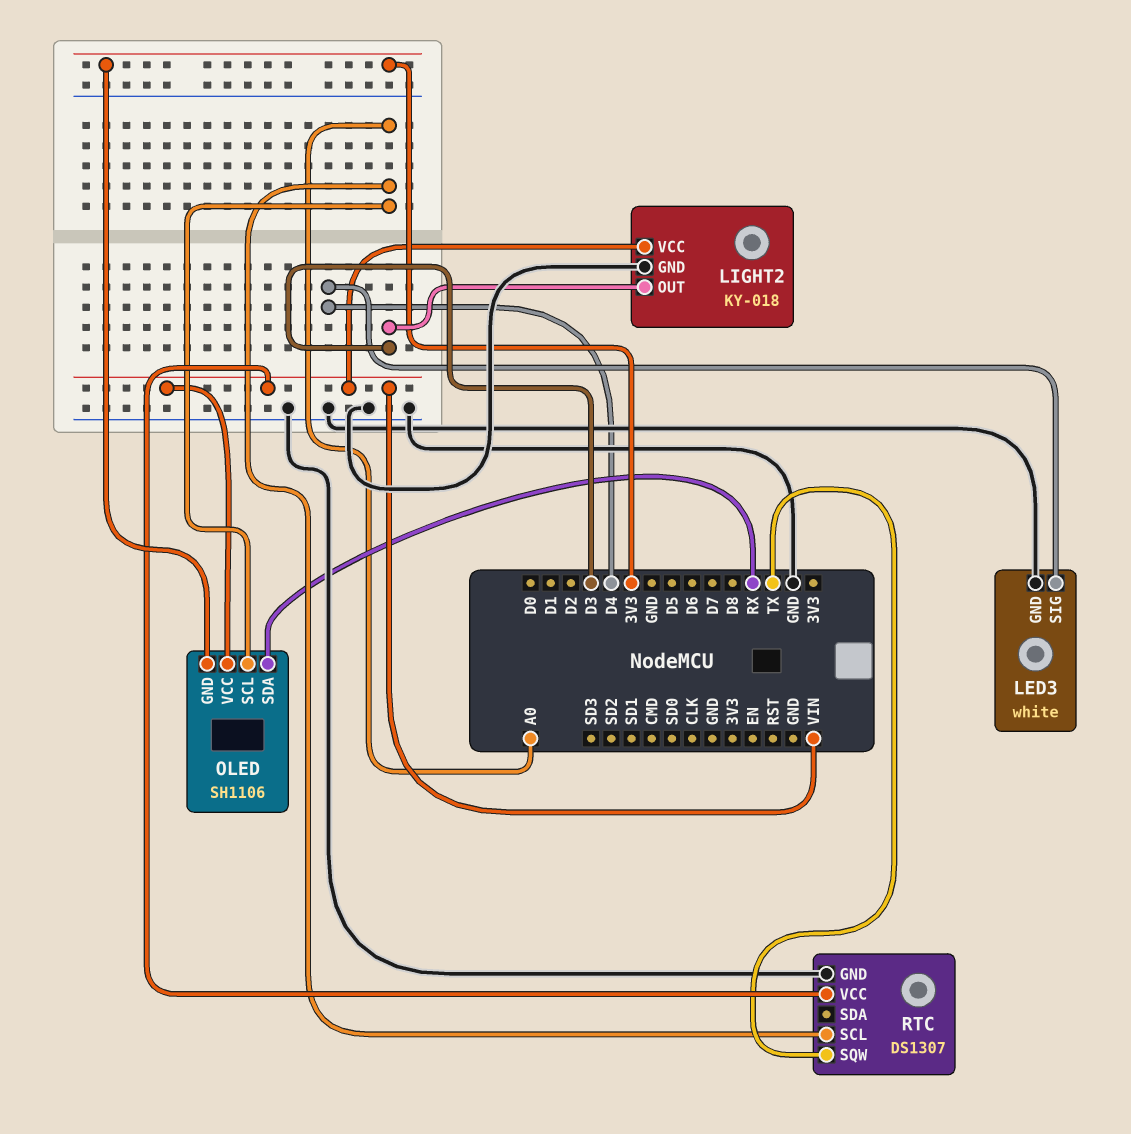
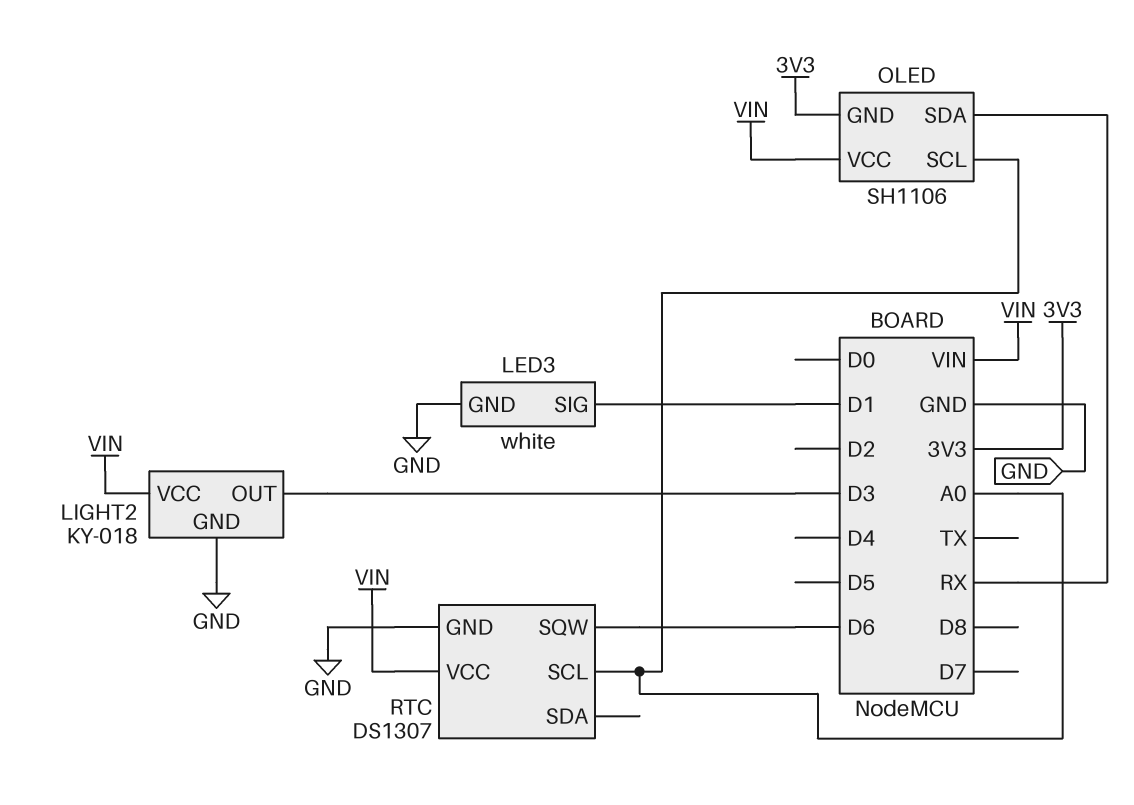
LED3 pin SIG: D4 -> D1
RTC pin SQW: TX -> D6

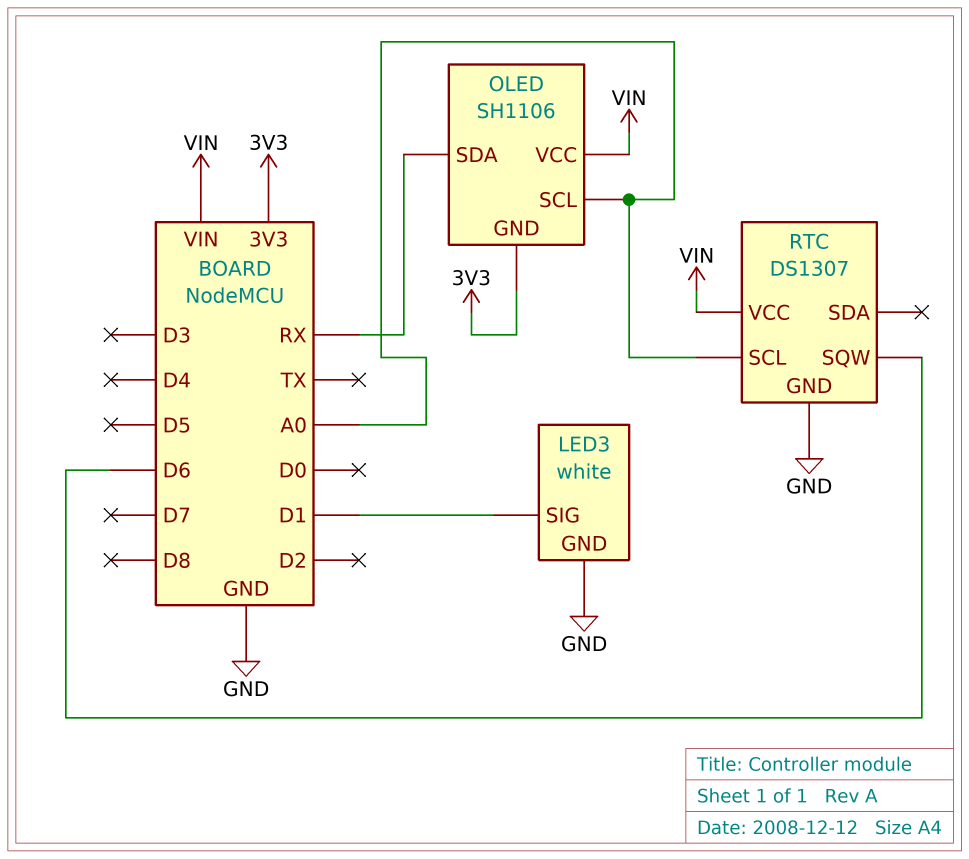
LIGHT2: KY-018 -> none
LIGHT2 pin GND: GND -> none
LIGHT2 pin OUT: D3 -> none
LIGHT2 pin VCC: VIN -> none

